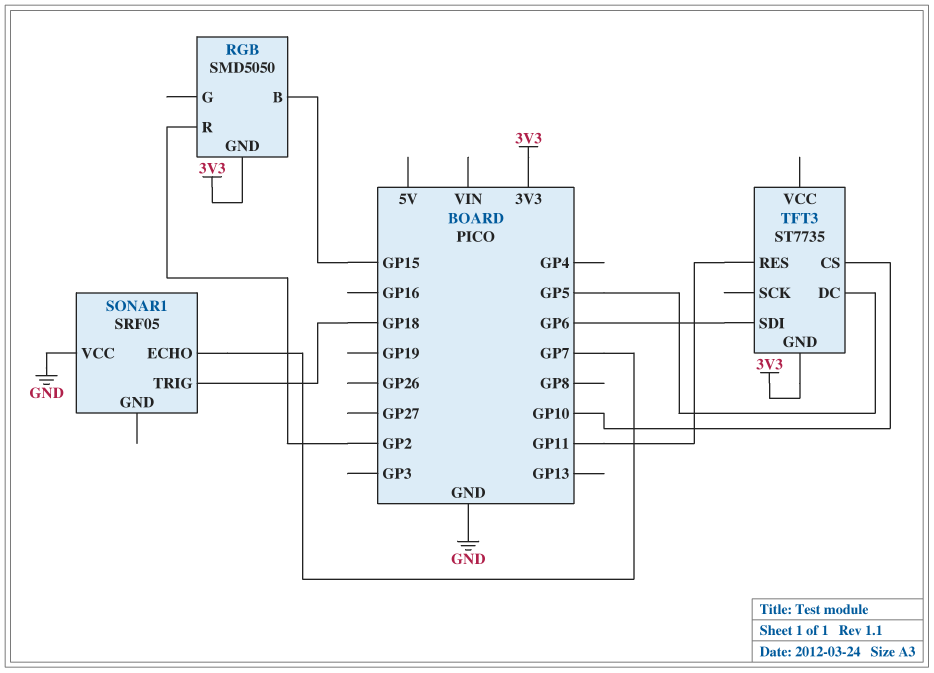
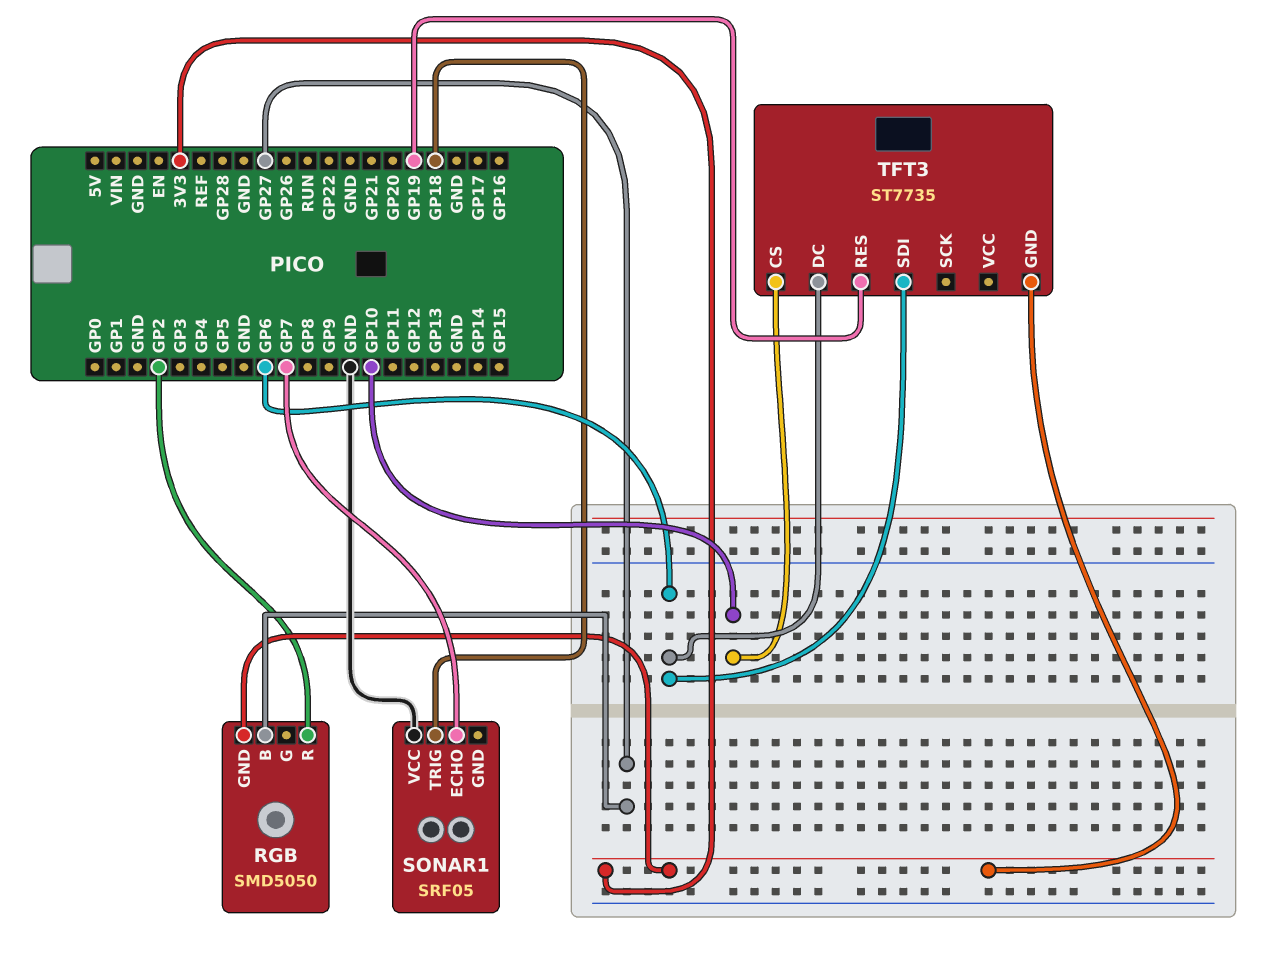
RGB pin B: GP15 -> GP27
TFT3 pin DC: GP5 -> GP6
TFT3 pin RES: GP11 -> GP19

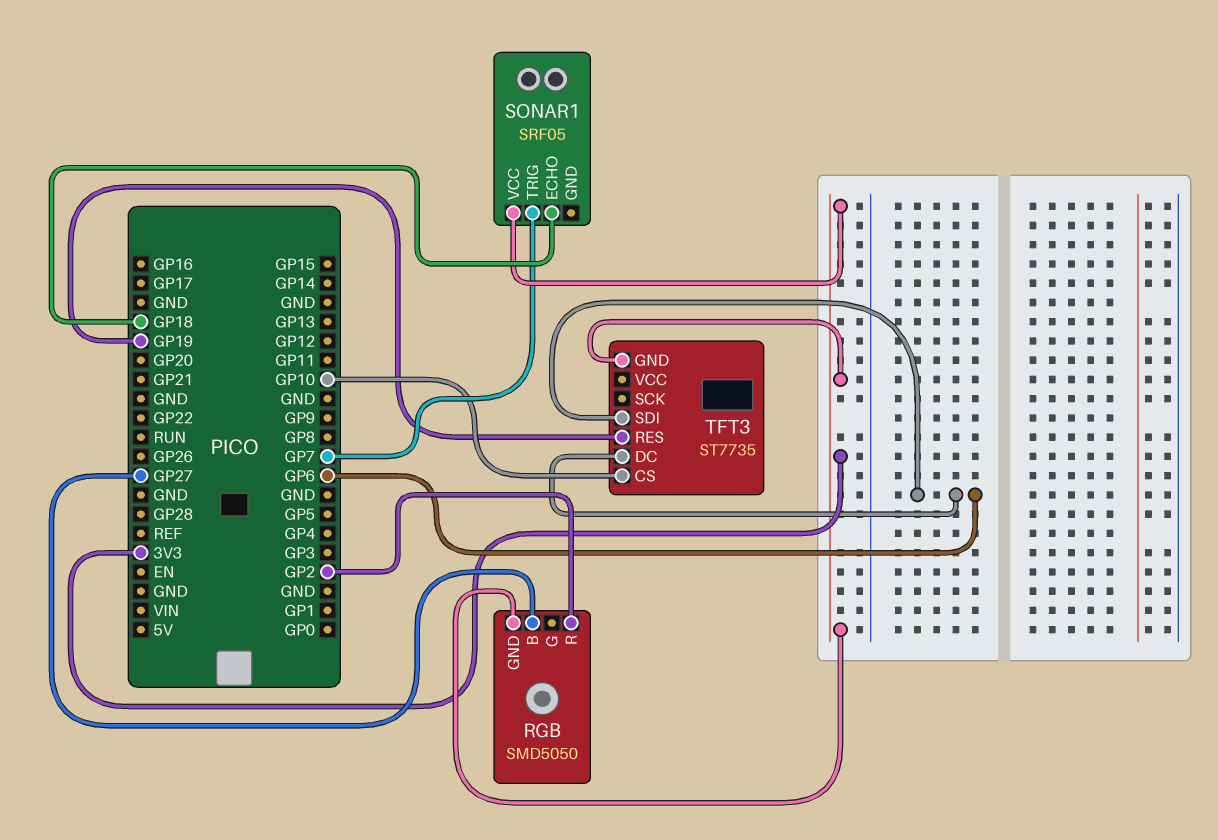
SONAR1 pin ECHO: GP7 -> GP18
SONAR1 pin TRIG: GP18 -> GP7
SONAR1 pin VCC: GND -> 3V3

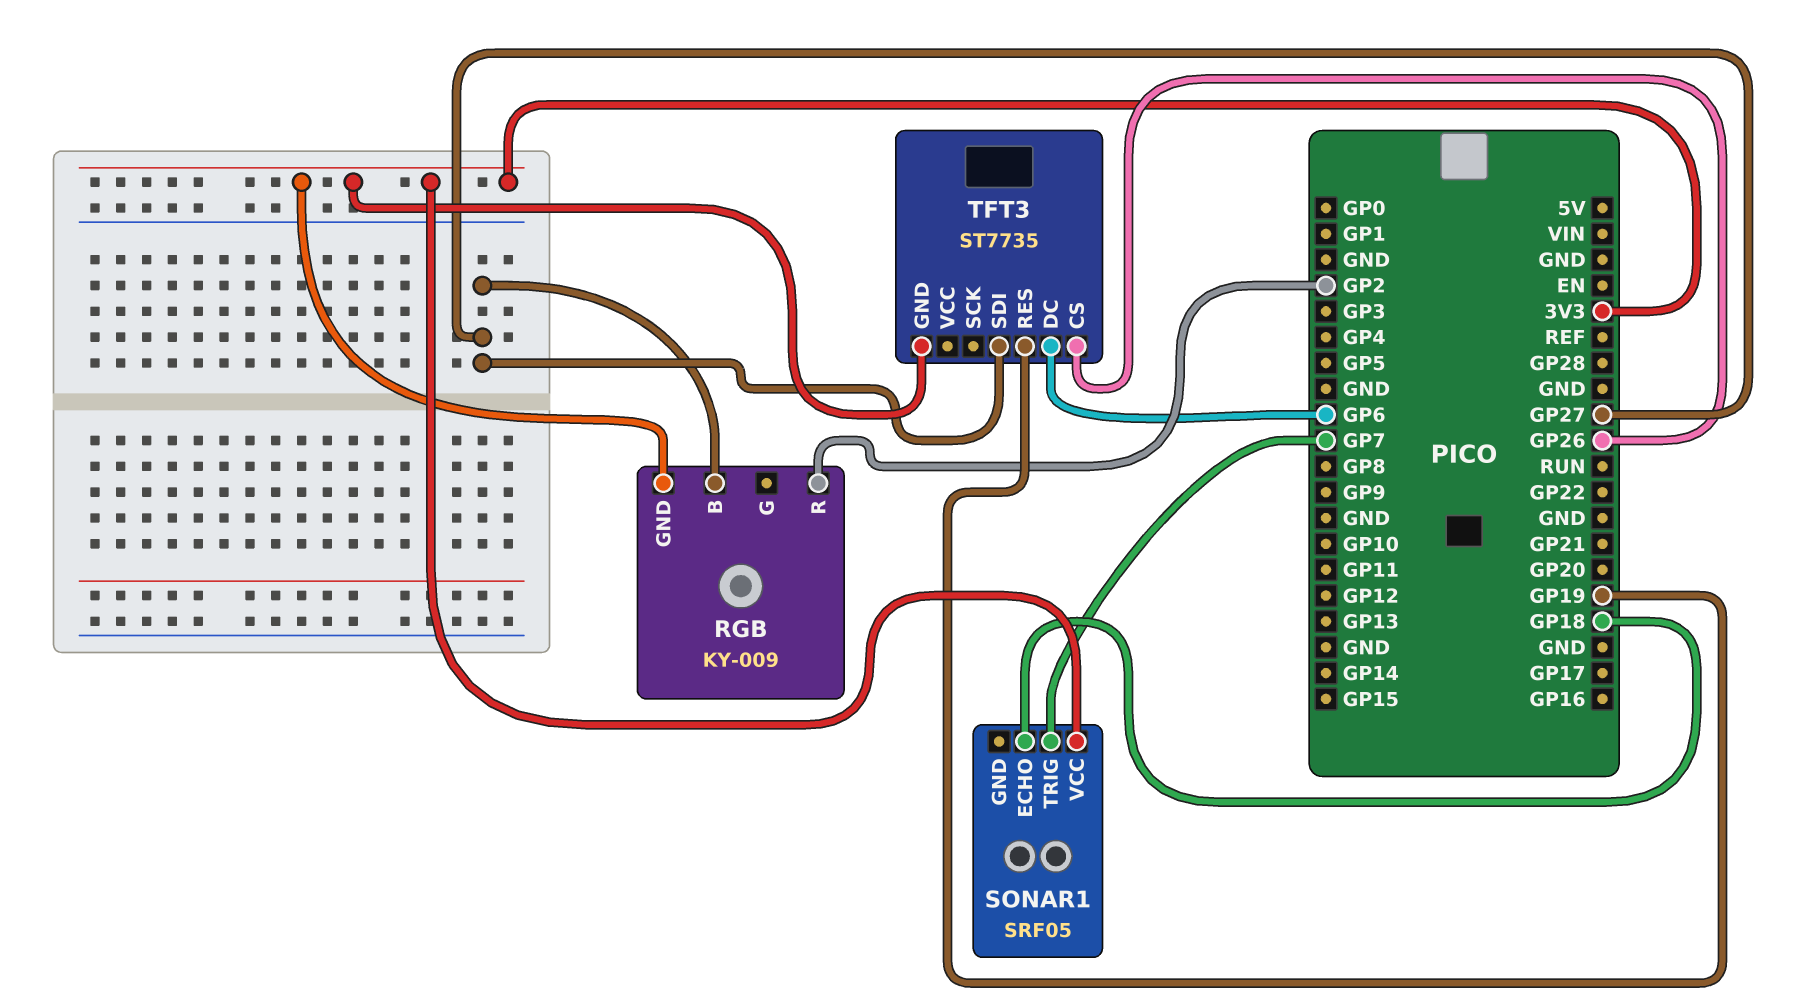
RGB: SMD5050 -> KY-009
TFT3 pin CS: GP10 -> GP26
TFT3 pin SDI: GP6 -> GP27

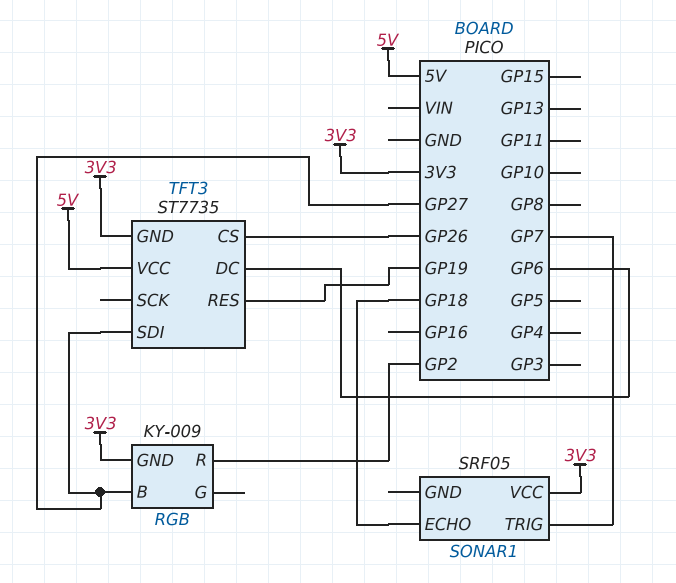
TFT3 pin VCC: none -> 5V

